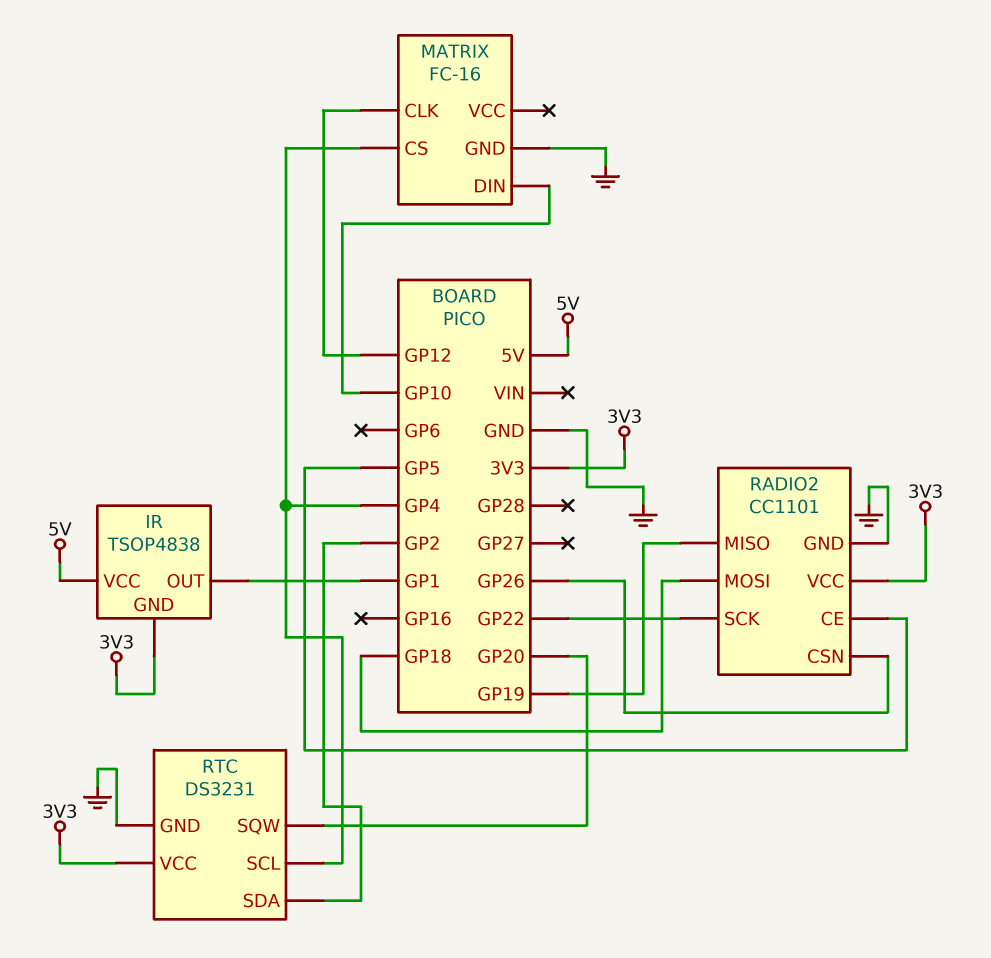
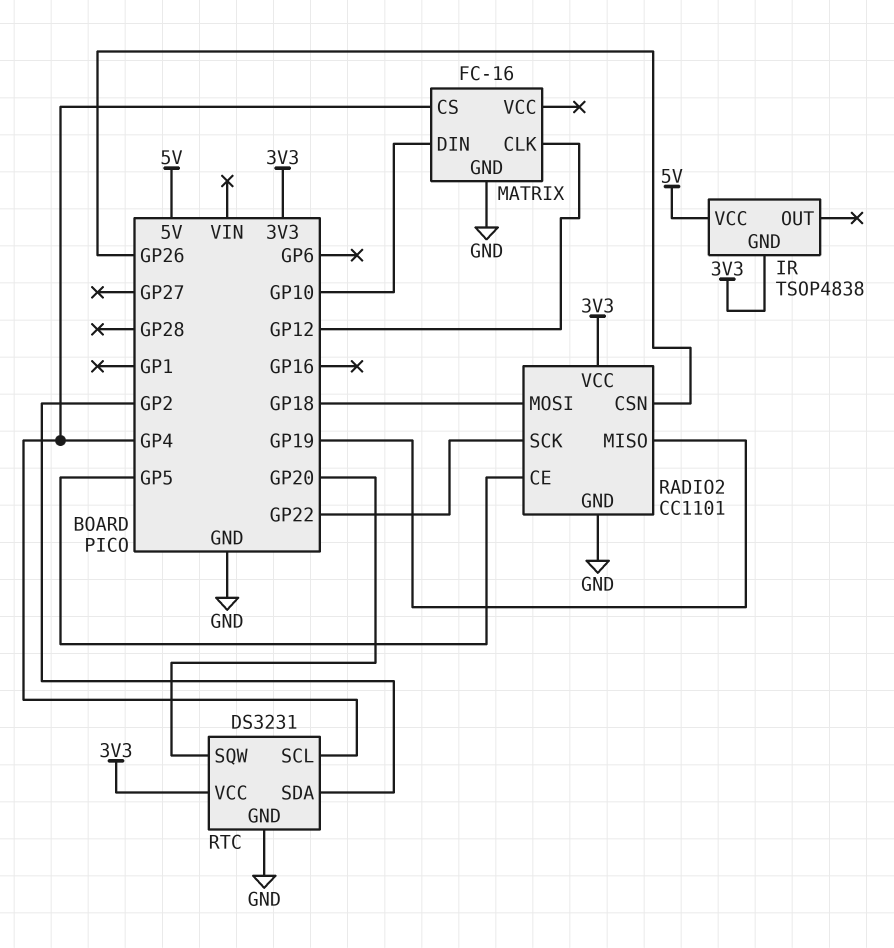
IR pin OUT: GP1 -> none

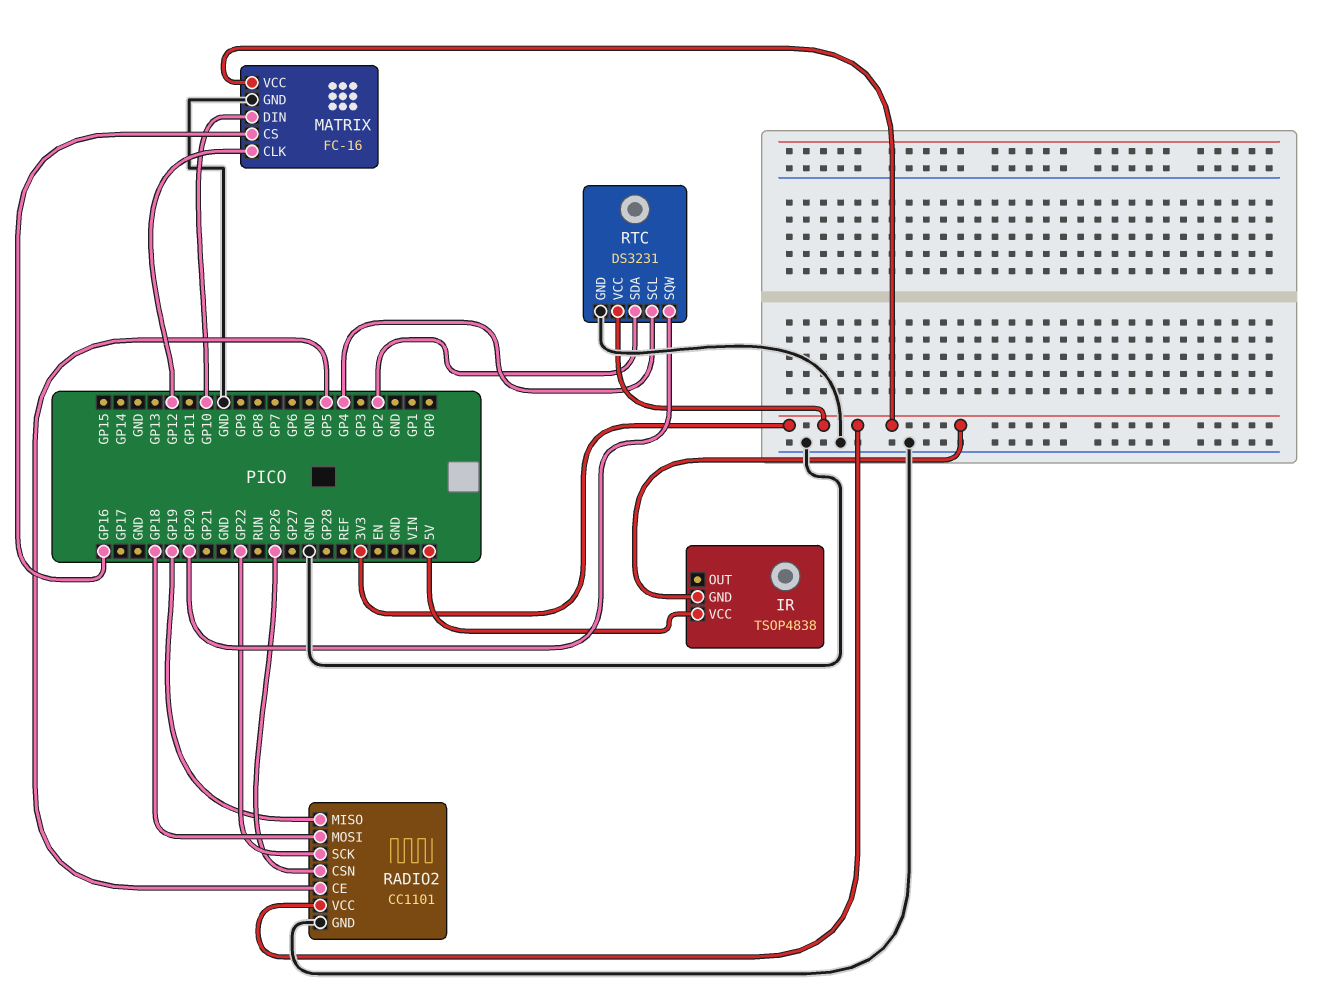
MATRIX pin CS: GP4 -> GP16
MATRIX pin VCC: none -> 3V3

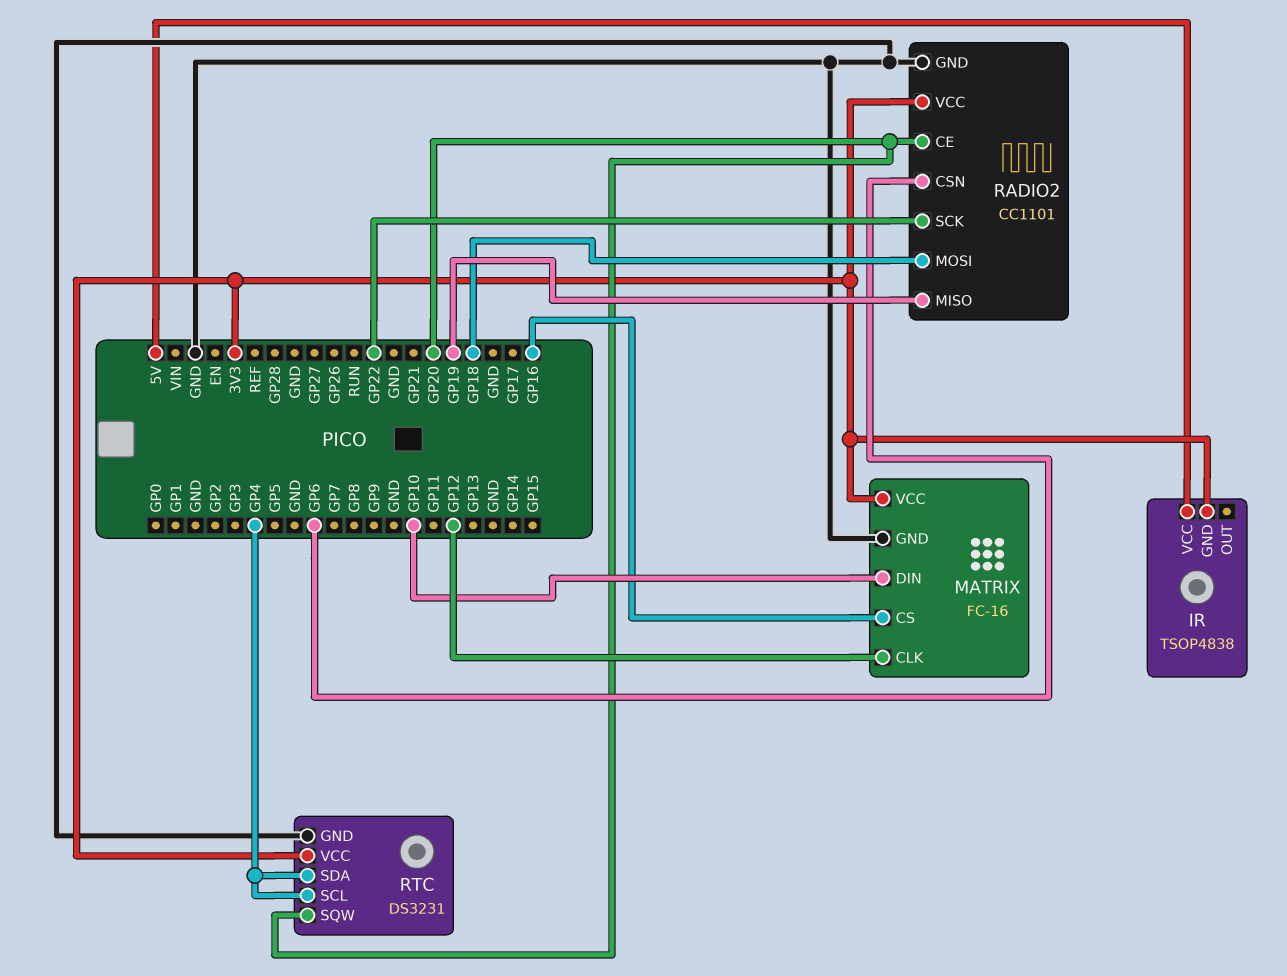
RADIO2 pin CE: GP5 -> GP20
RADIO2 pin CSN: GP26 -> GP6
RTC pin SDA: GP2 -> GP4

